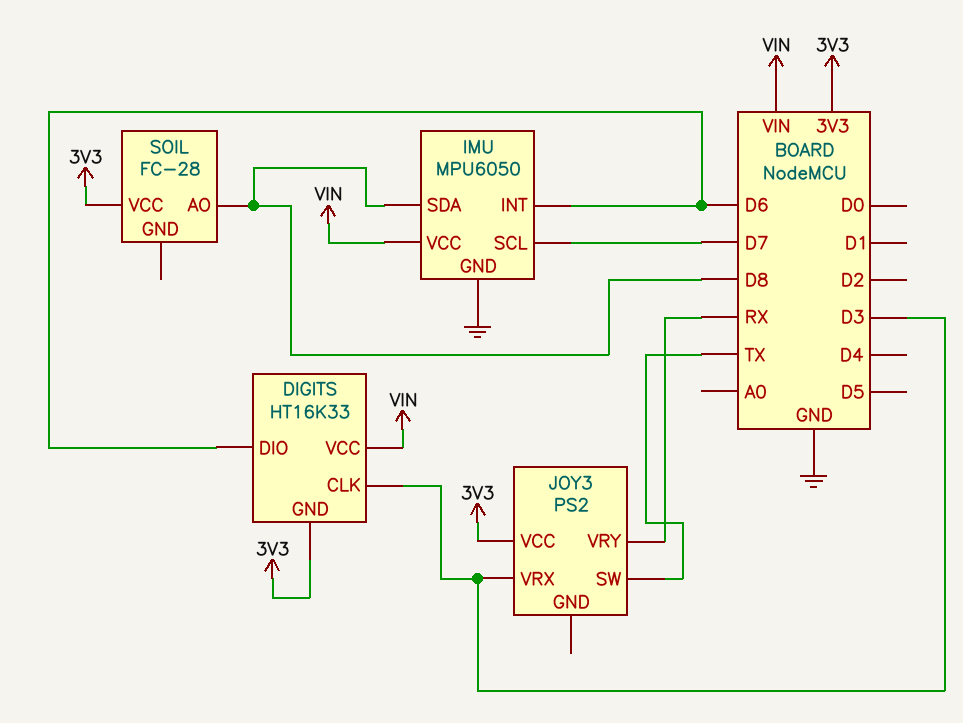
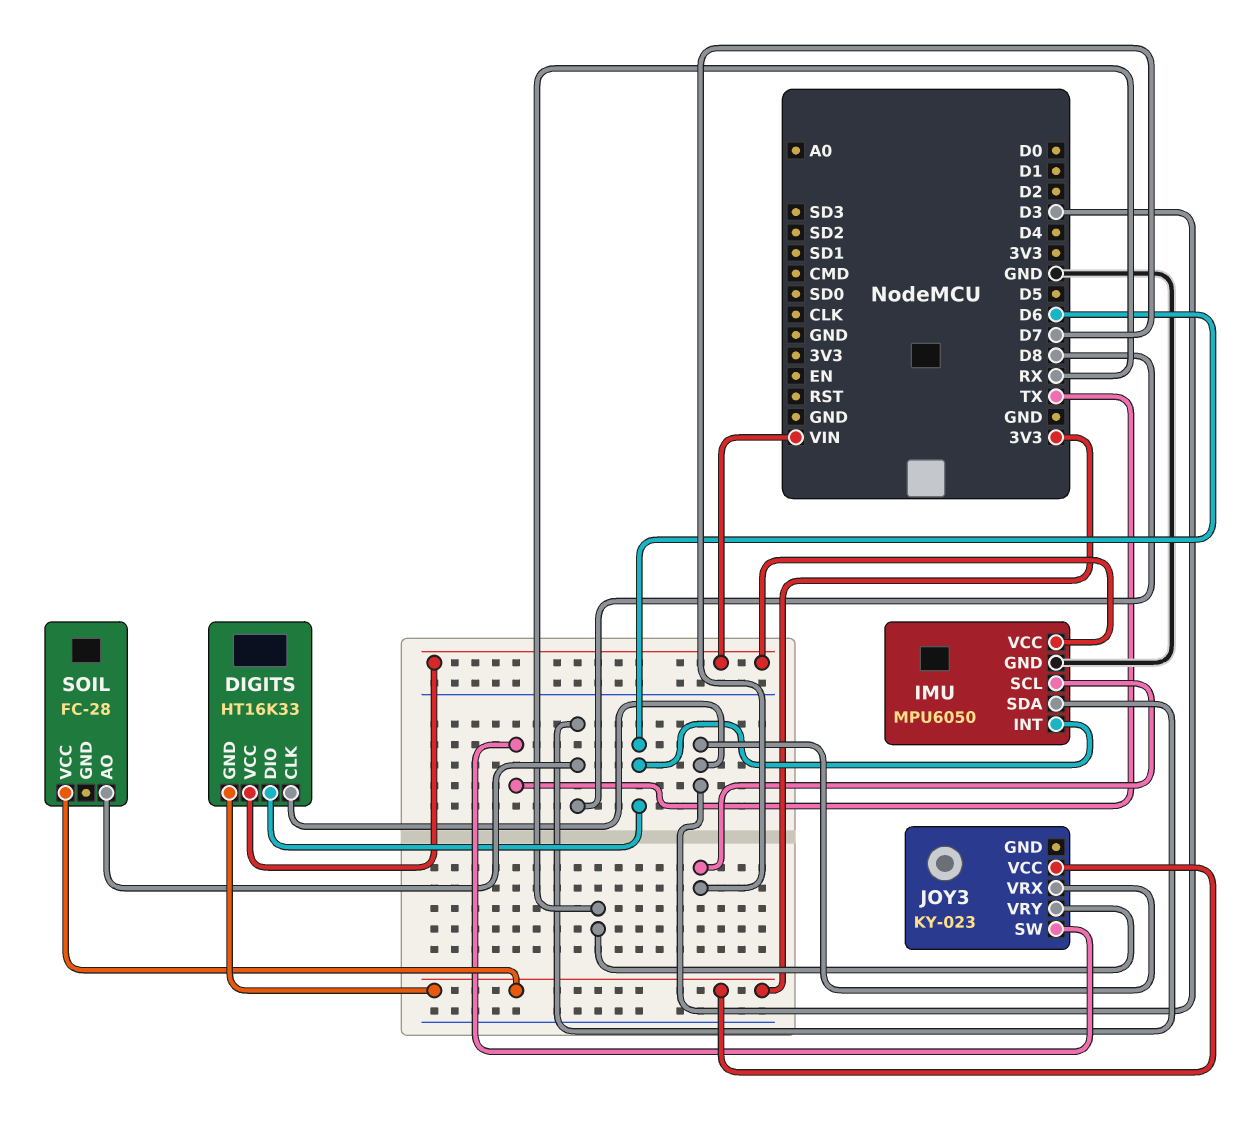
JOY3: PS2 -> KY-023

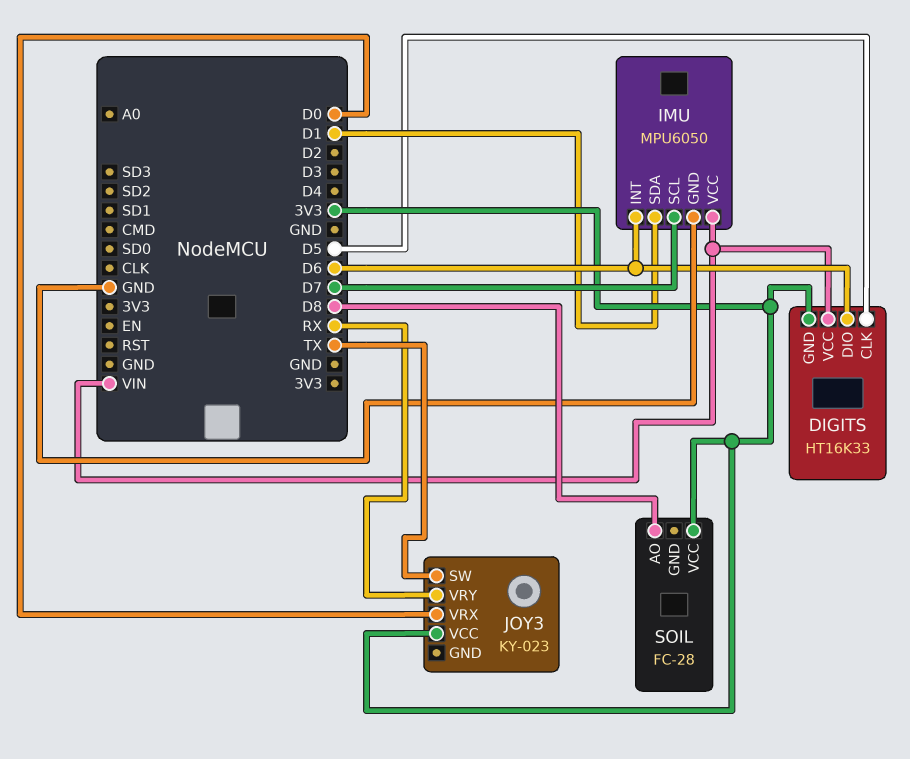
DIGITS pin CLK: D3 -> D5
IMU pin SDA: D8 -> D1
JOY3 pin VRX: D3 -> D0

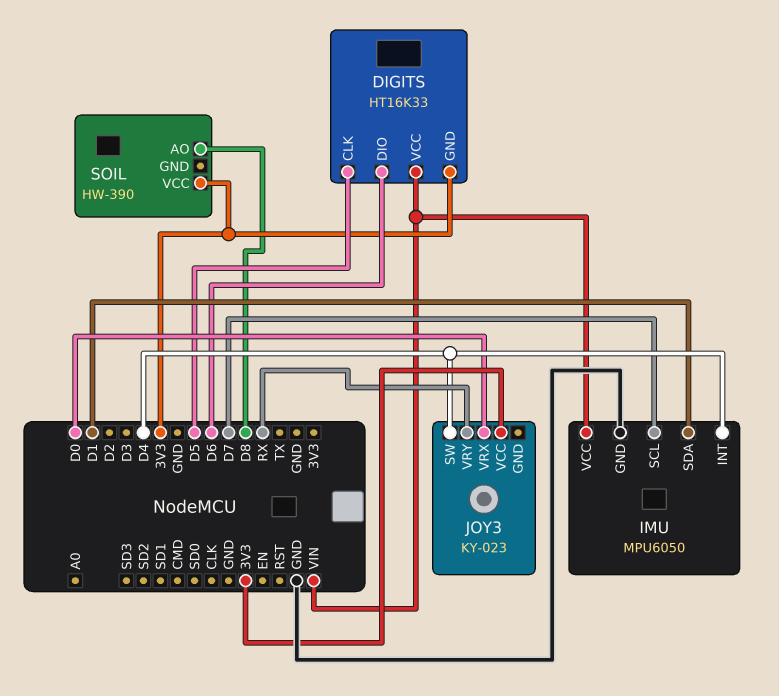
IMU pin INT: D6 -> D4
JOY3 pin SW: TX -> D4
SOIL: FC-28 -> HW-390

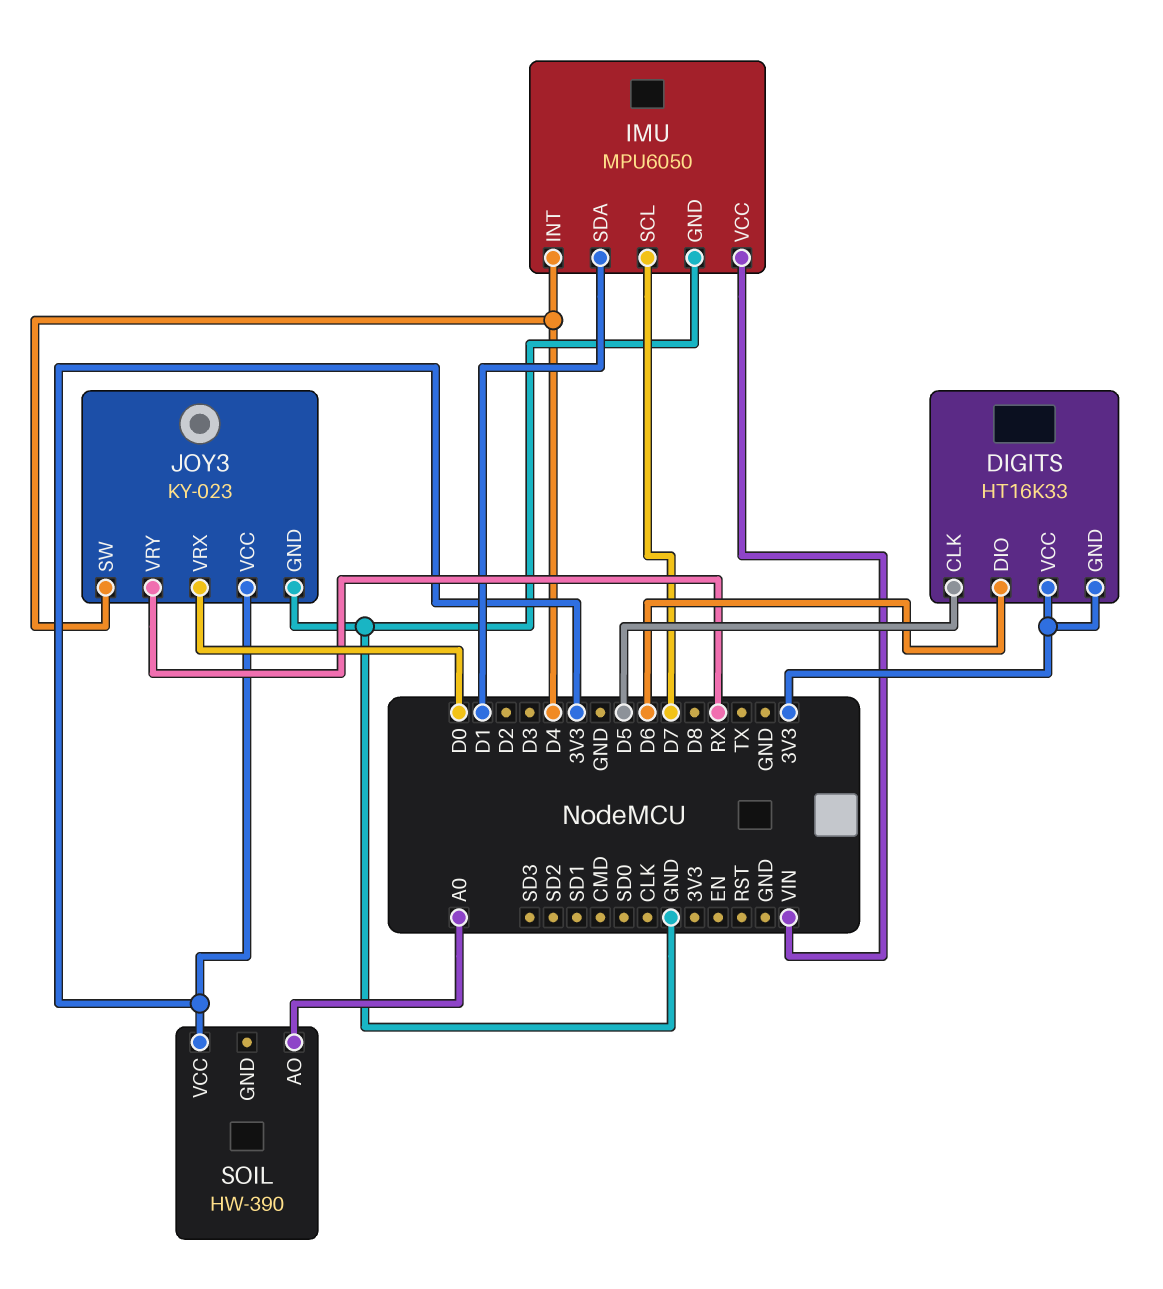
DIGITS pin VCC: VIN -> 3V3
JOY3 pin GND: none -> GND
SOIL pin AO: D8 -> A0

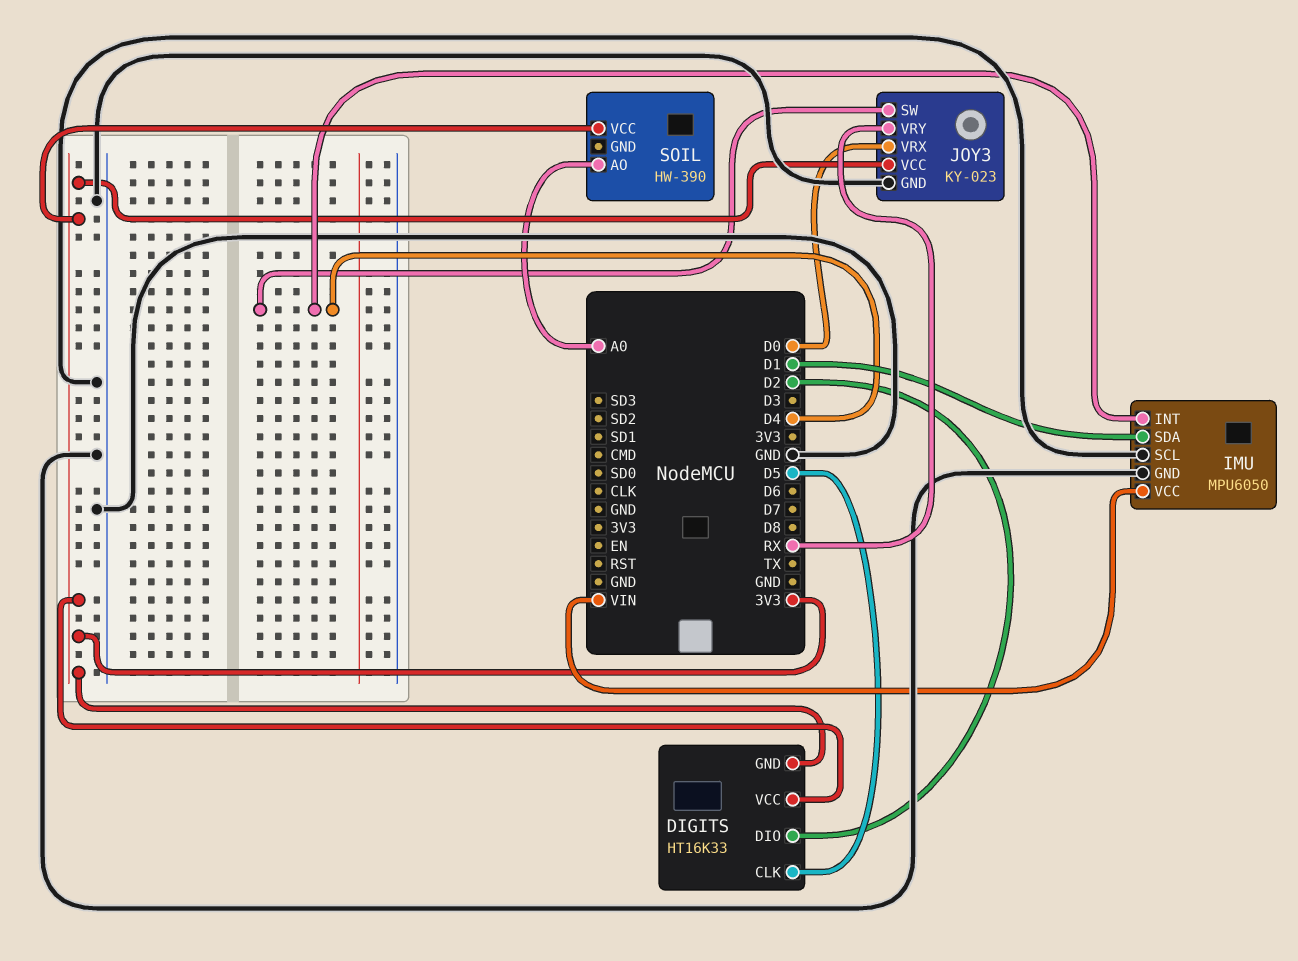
DIGITS pin DIO: D6 -> D2
IMU pin SCL: D7 -> GND

